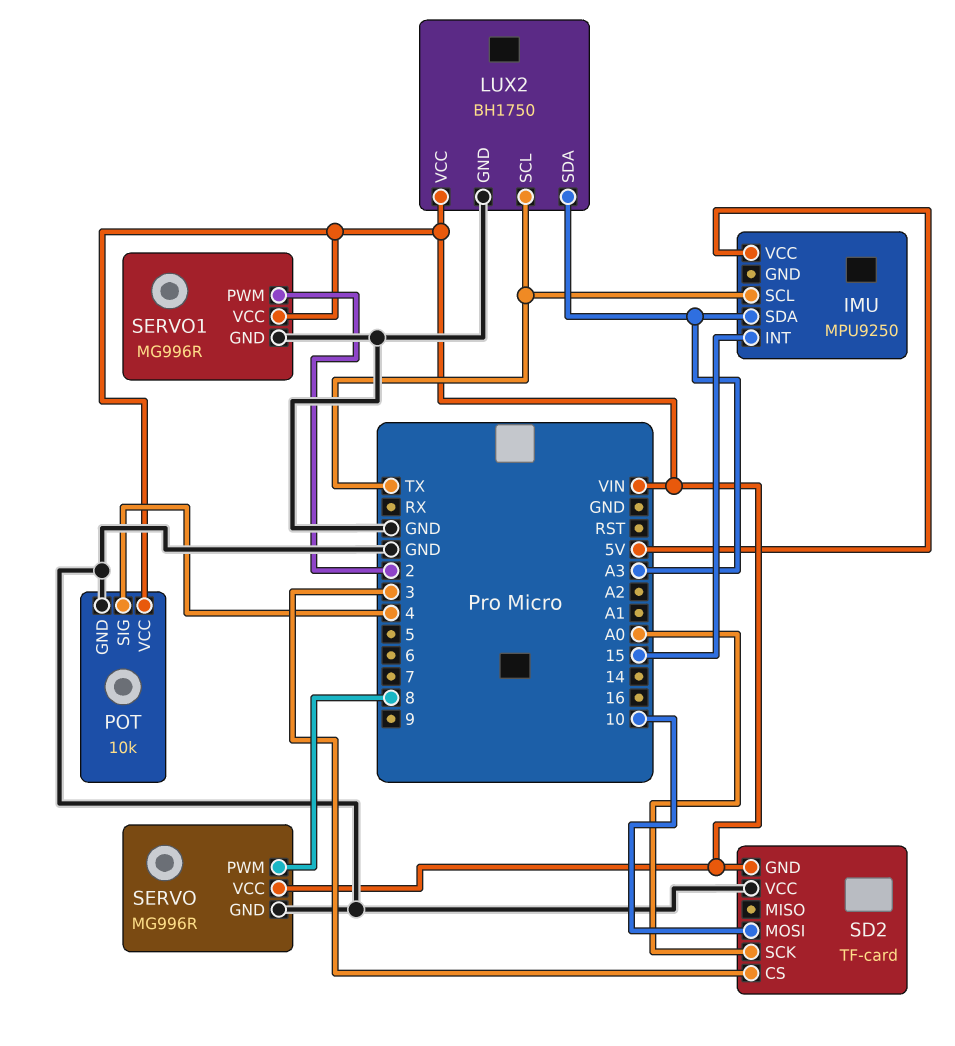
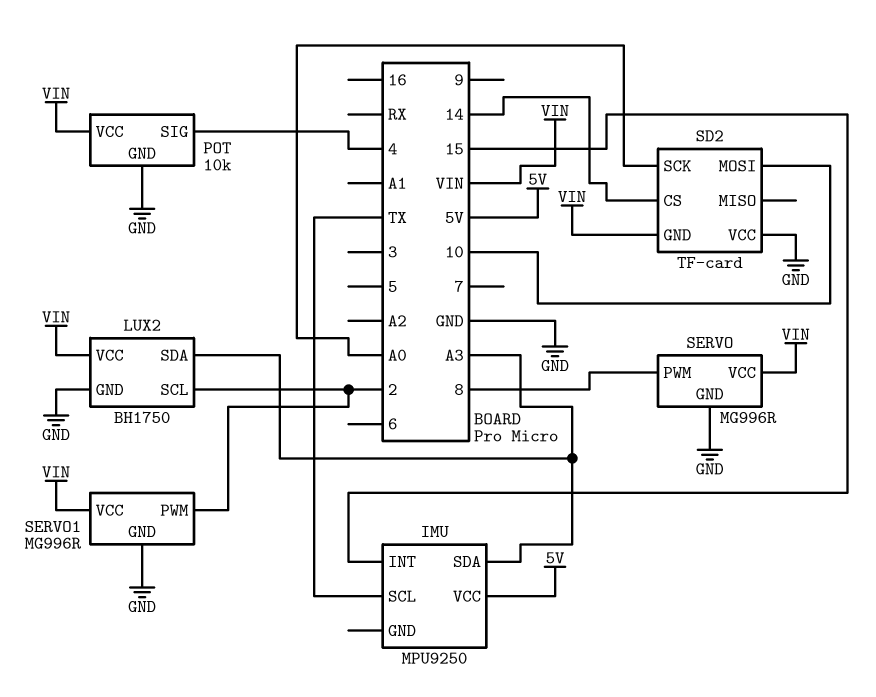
LUX2 pin SCL: TX -> 2
SD2 pin CS: 3 -> 14

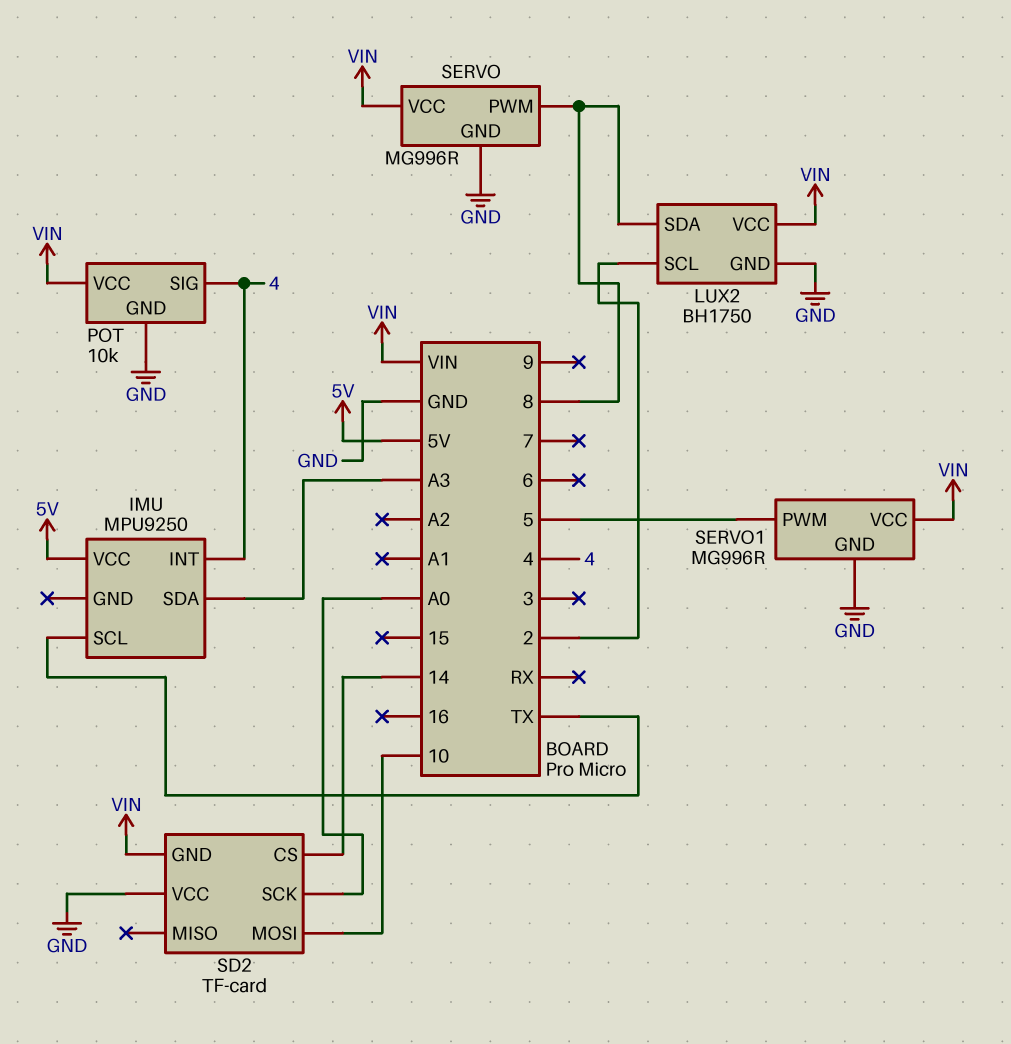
IMU pin INT: 15 -> 4
LUX2 pin SDA: A3 -> 8
SERVO1 pin PWM: 2 -> 5

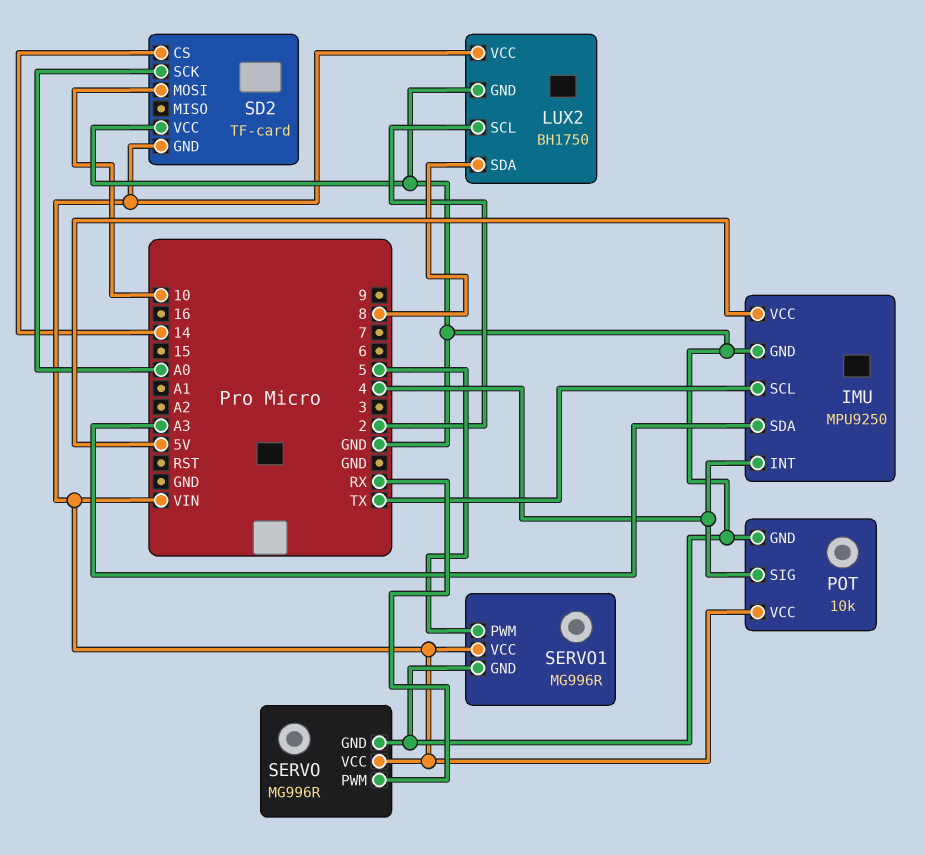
IMU pin GND: none -> GND
SERVO pin PWM: 8 -> RX

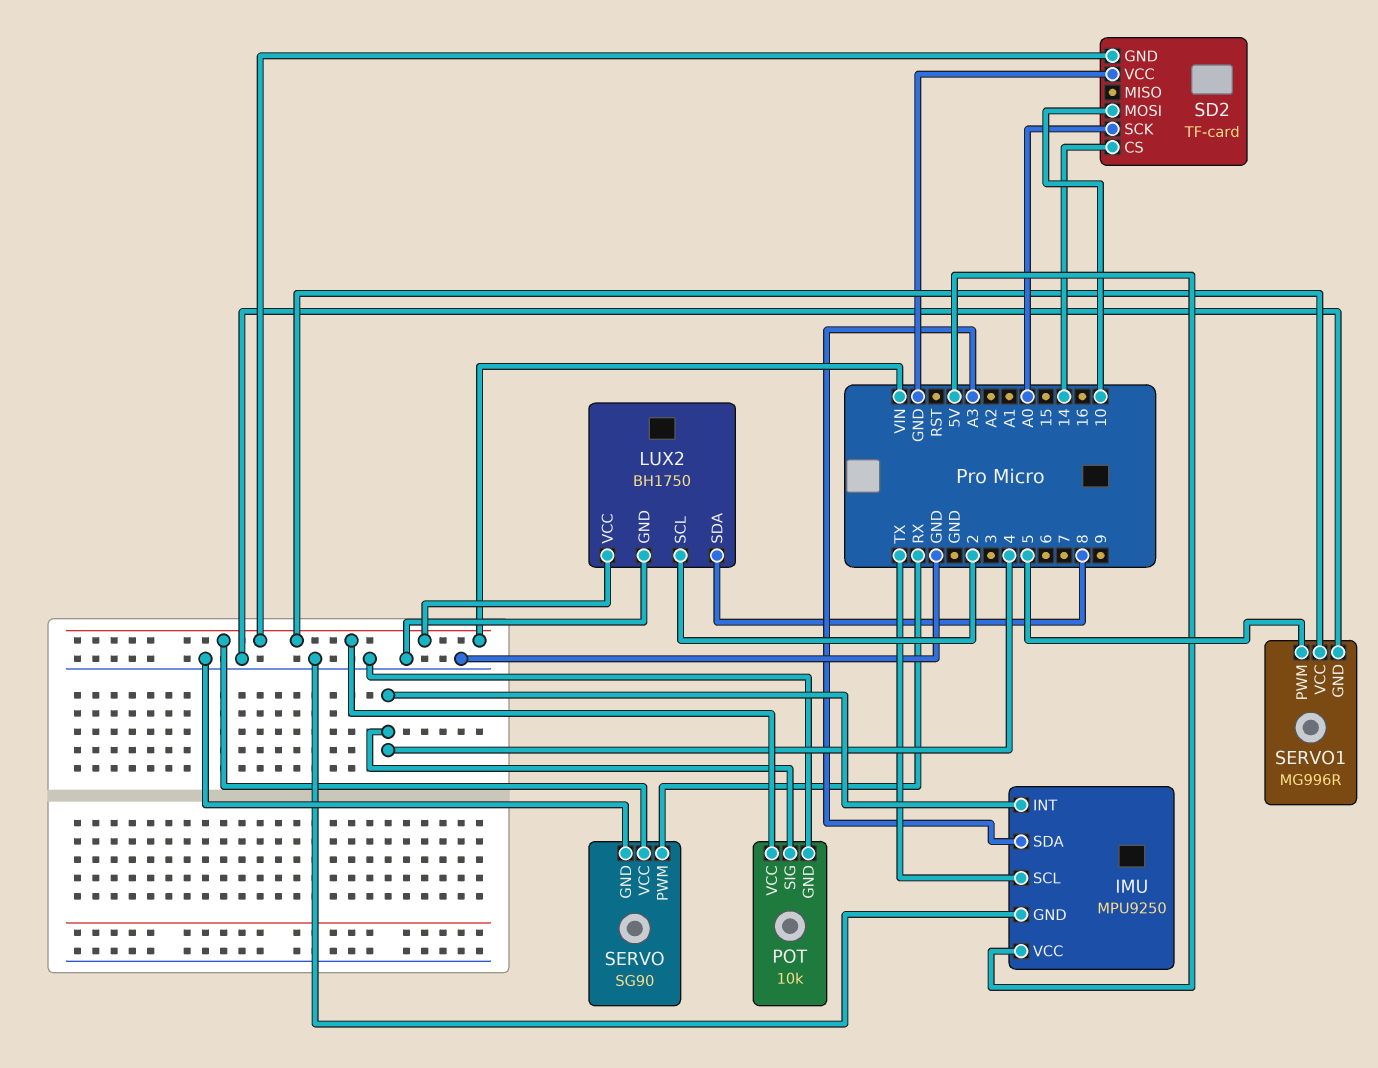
SERVO: MG996R -> SG90

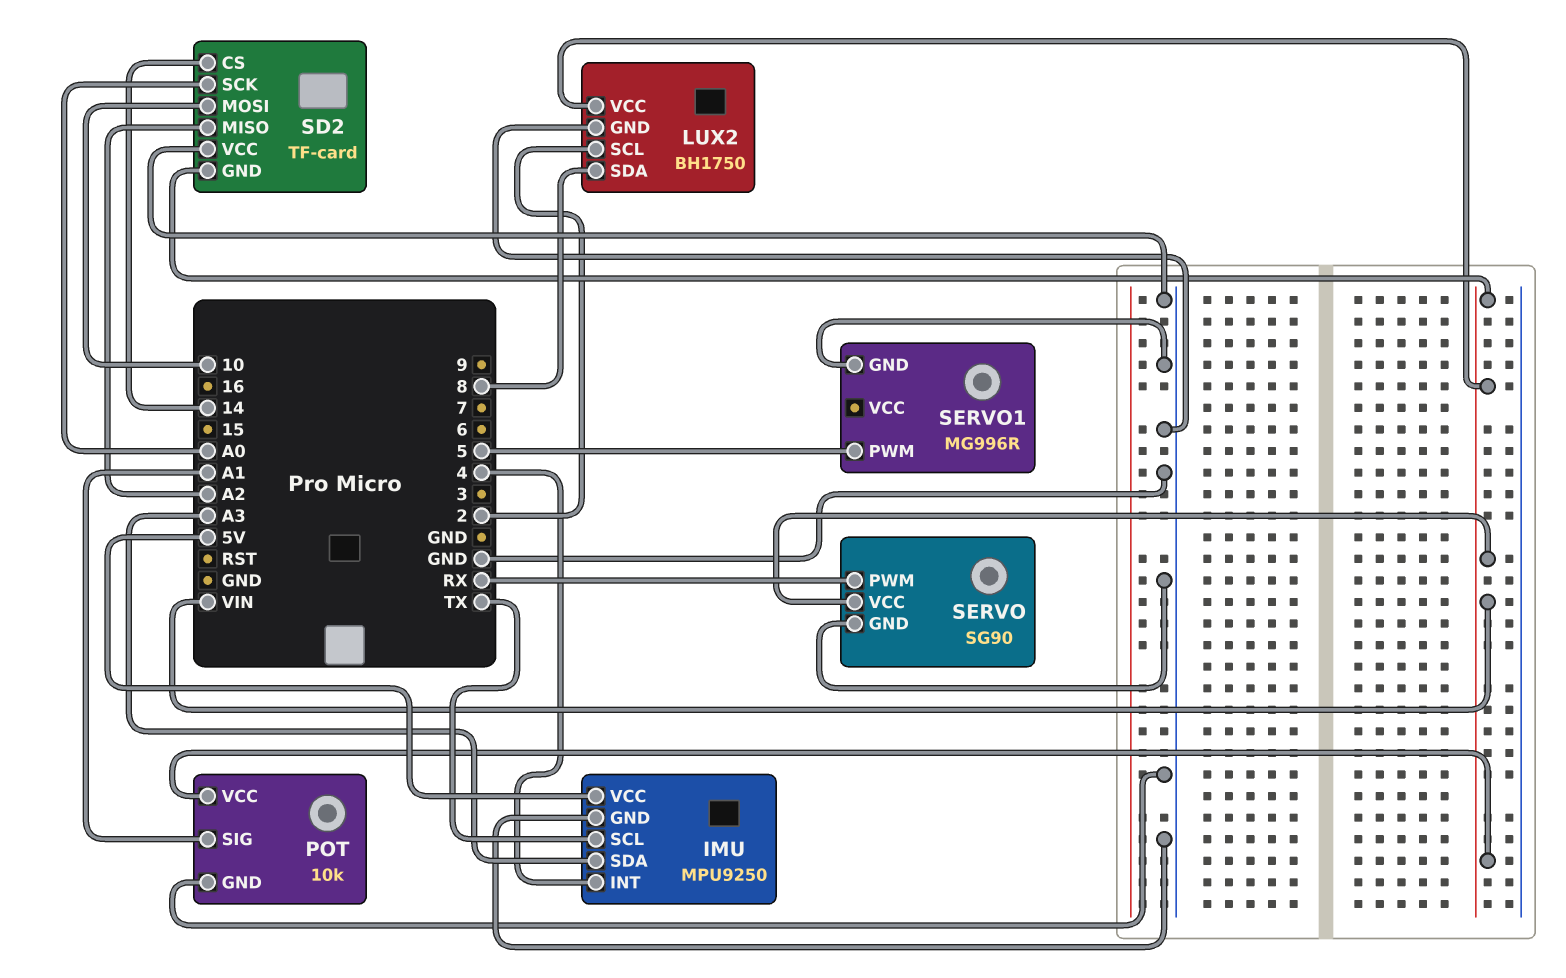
POT pin SIG: 4 -> A1
SD2 pin MISO: none -> A2
SERVO1 pin VCC: VIN -> none

